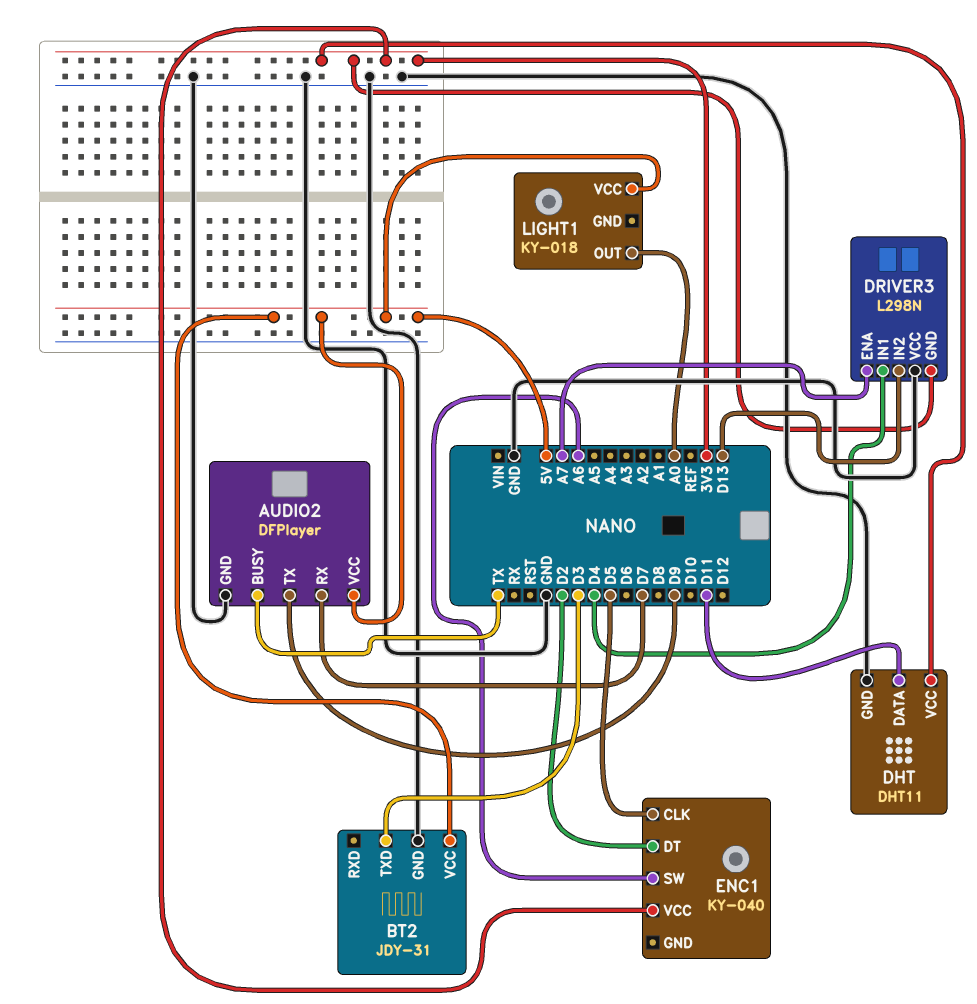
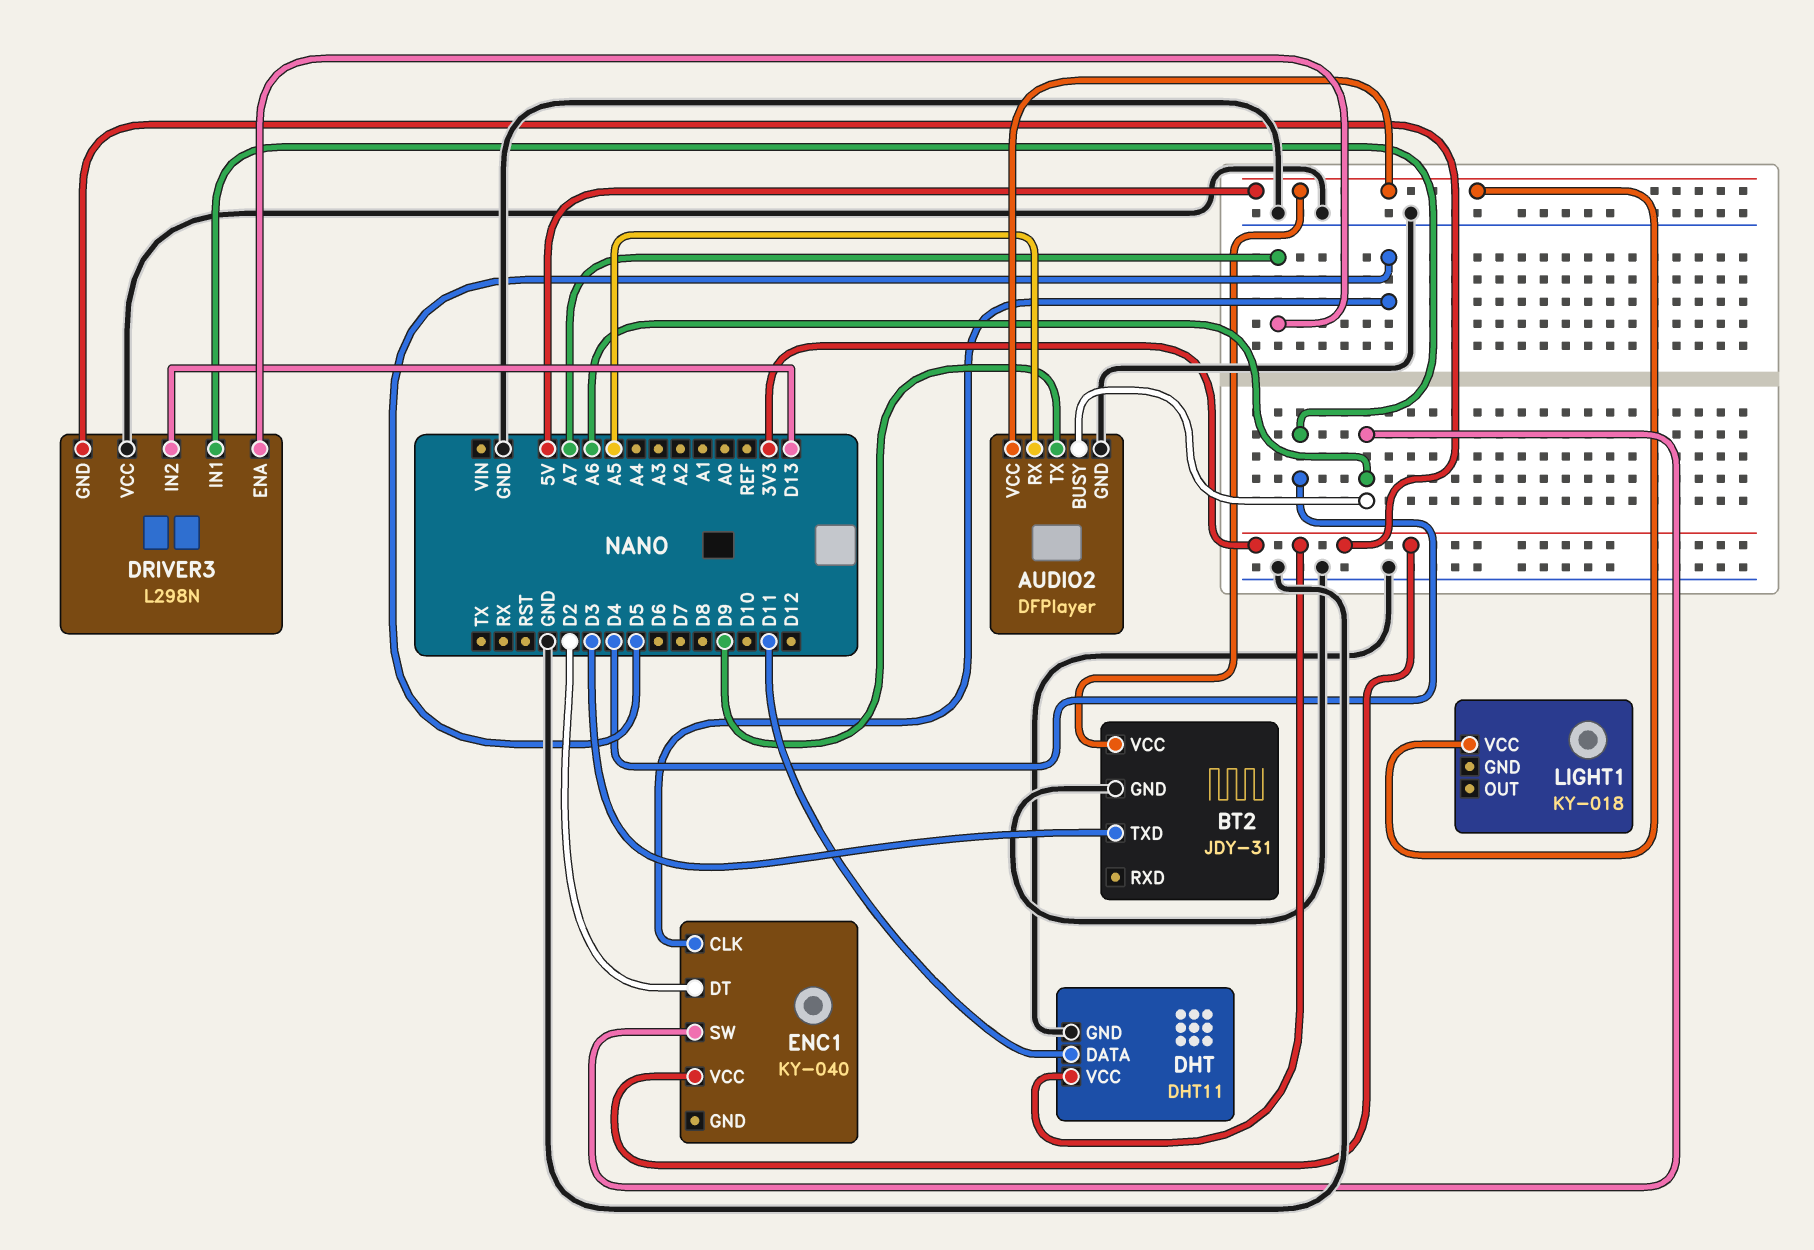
AUDIO2 pin BUSY: TX -> A6
AUDIO2 pin RX: D7 -> A5
LIGHT1 pin OUT: A0 -> none

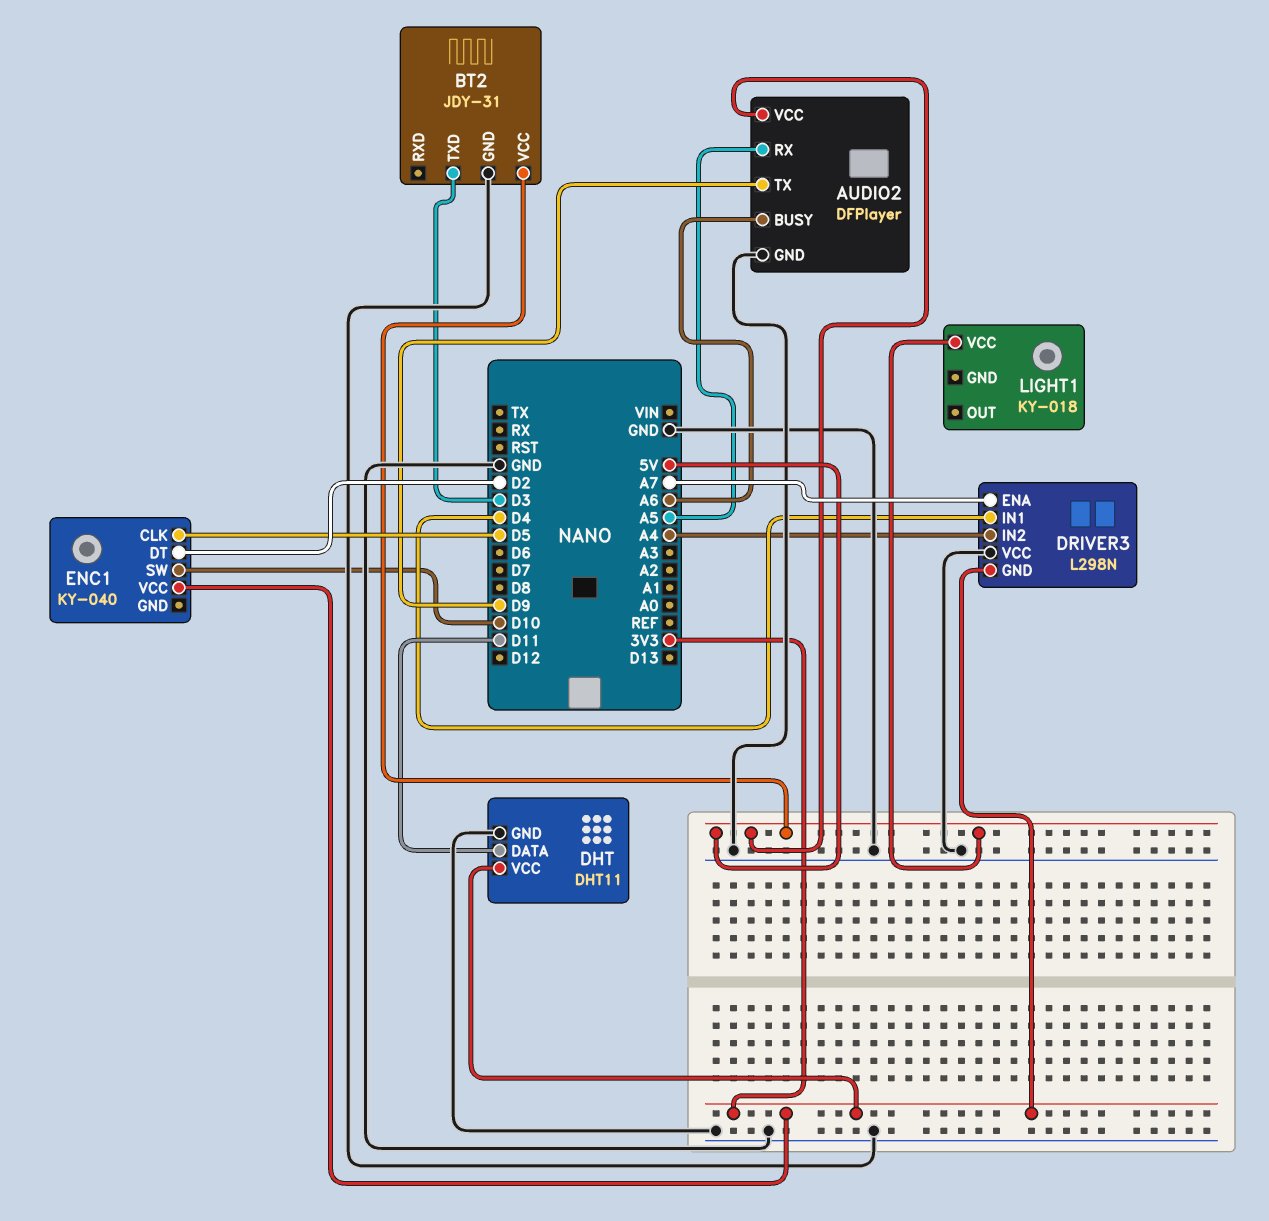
DRIVER3 pin IN2: D13 -> A4
ENC1 pin SW: A6 -> D10

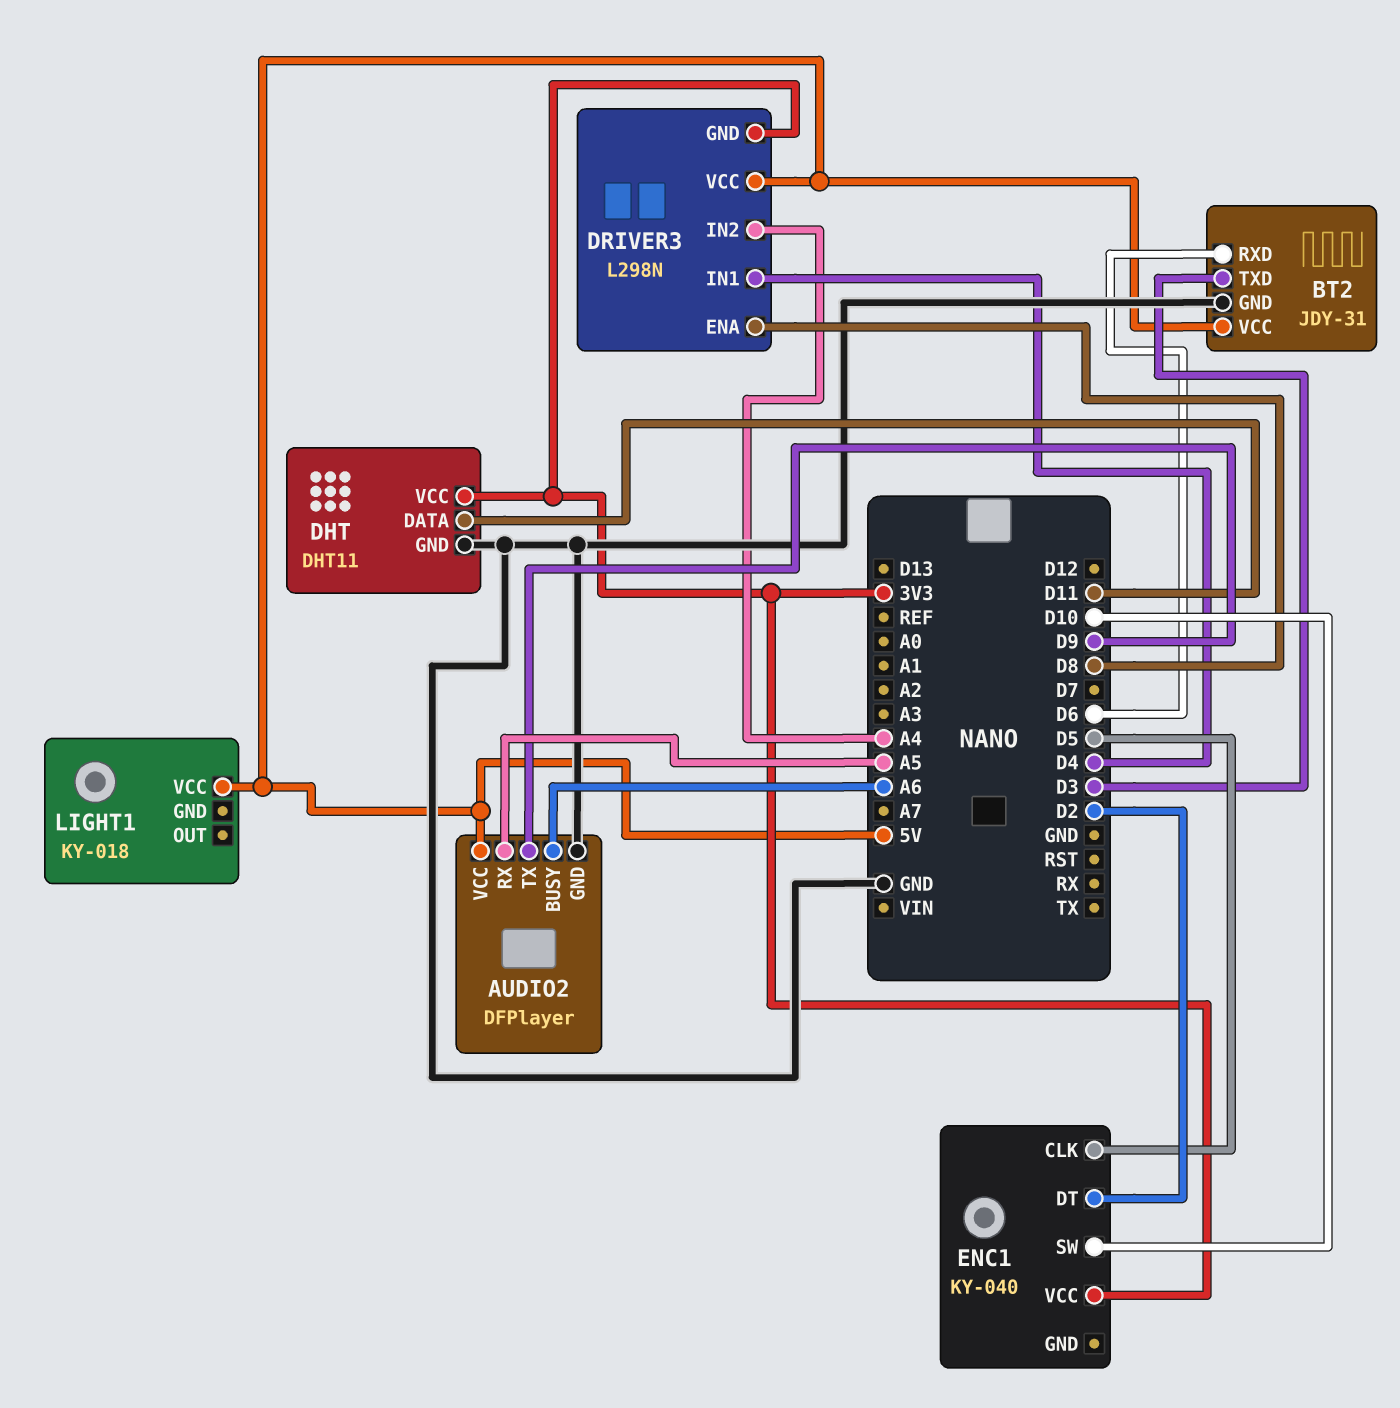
BT2 pin RXD: none -> D6
DRIVER3 pin ENA: A7 -> D8
DRIVER3 pin VCC: GND -> 5V

